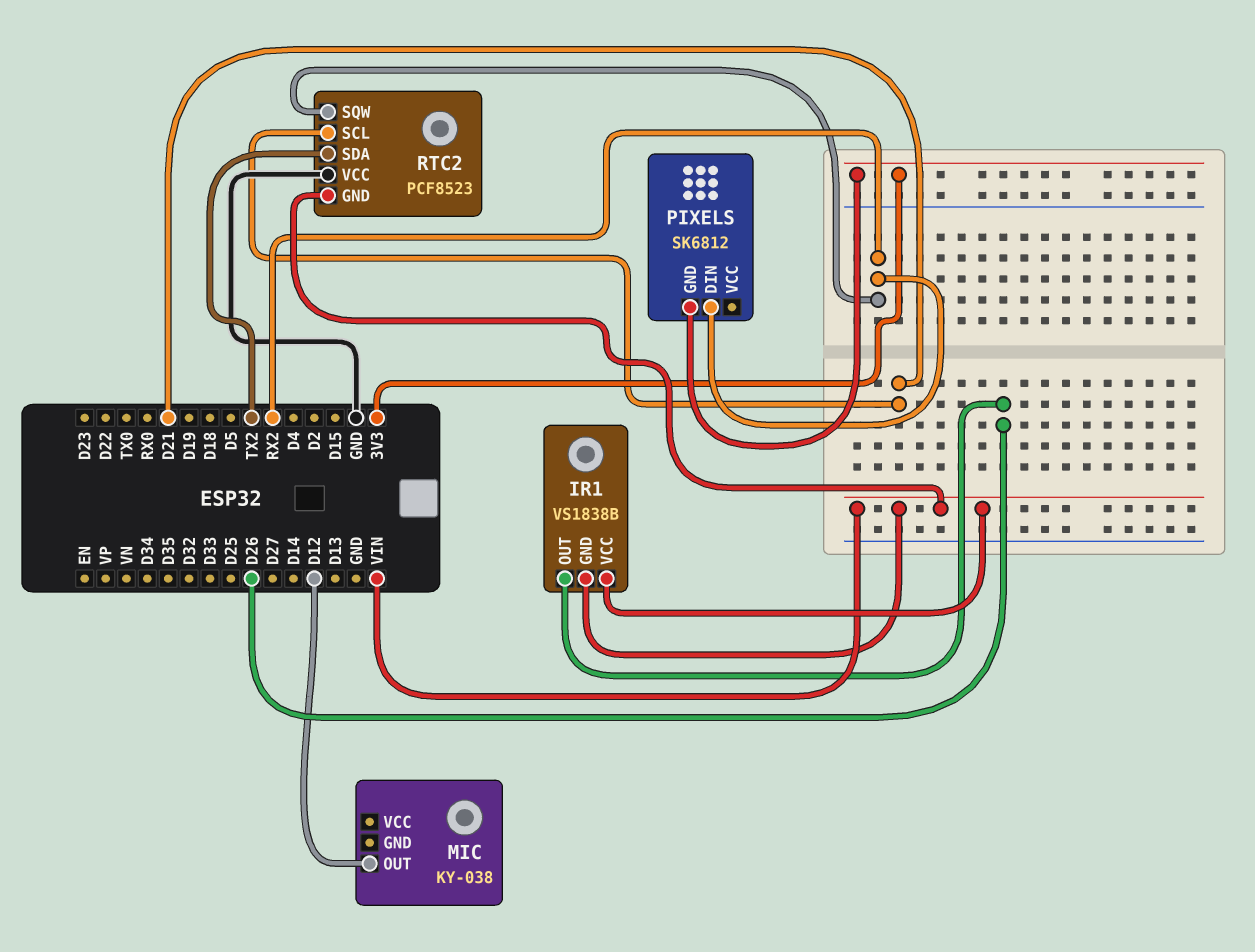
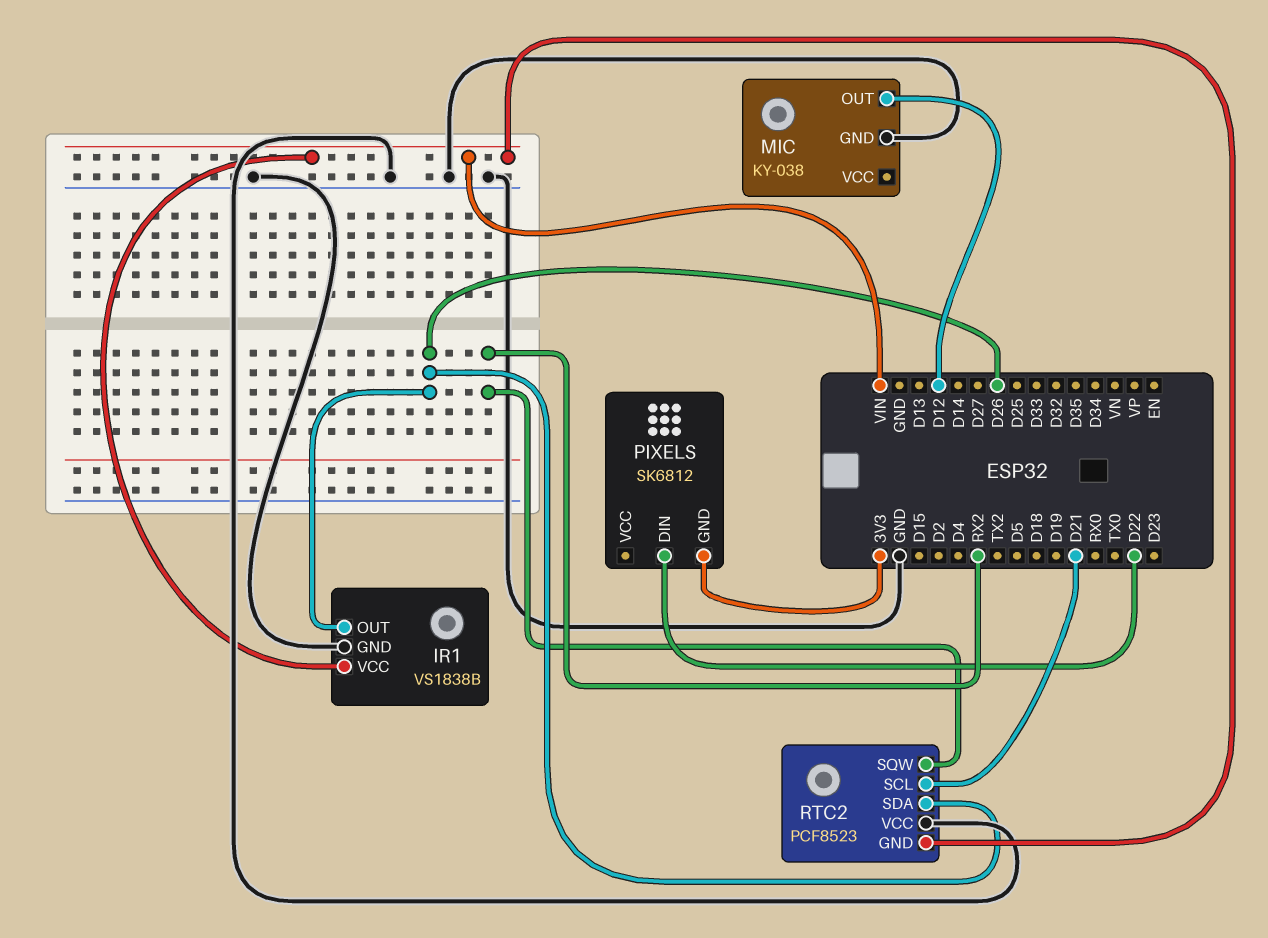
IR1 pin GND: VIN -> GND
MIC pin GND: none -> GND
PIXELS pin DIN: RX2 -> D22
RTC2 pin SDA: TX2 -> D26

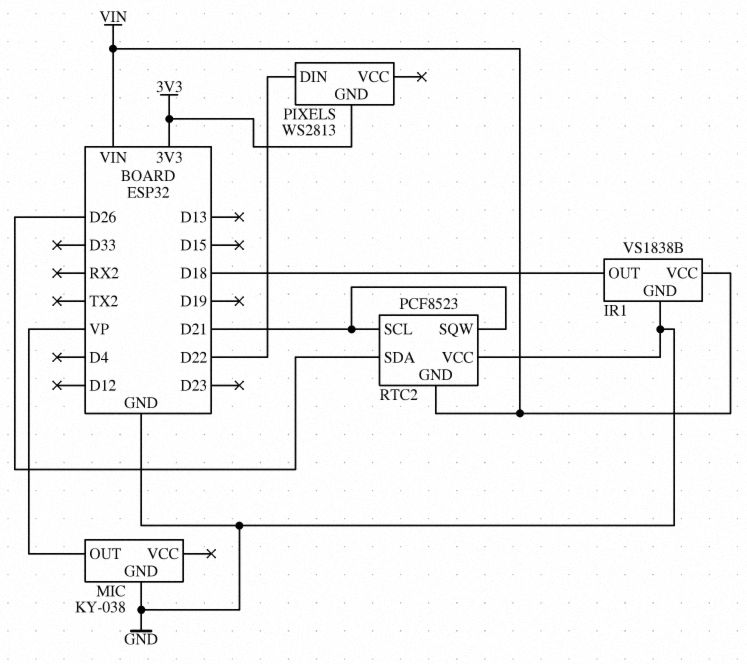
IR1 pin OUT: D26 -> D18
MIC pin OUT: D12 -> VP
PIXELS: SK6812 -> WS2813
RTC2 pin SQW: RX2 -> D21

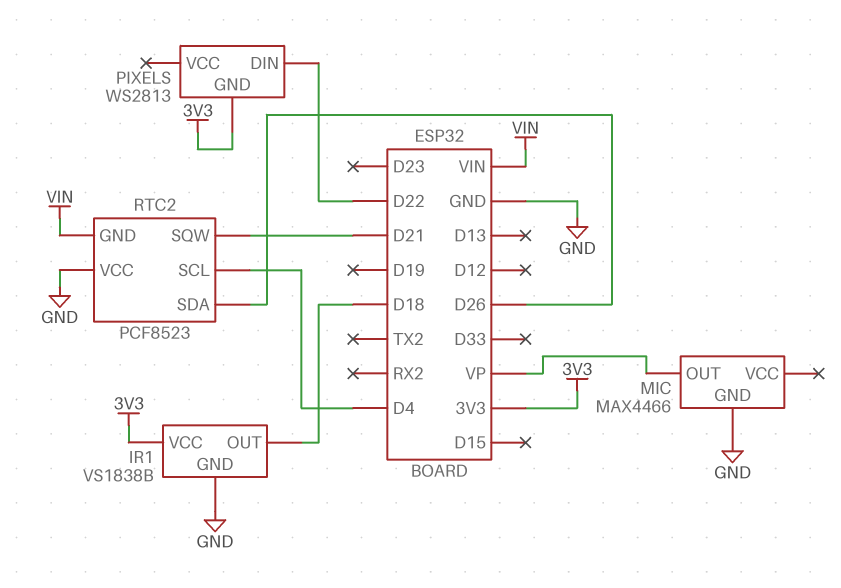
IR1 pin VCC: VIN -> 3V3
MIC: KY-038 -> MAX4466
RTC2 pin SCL: D21 -> D4

